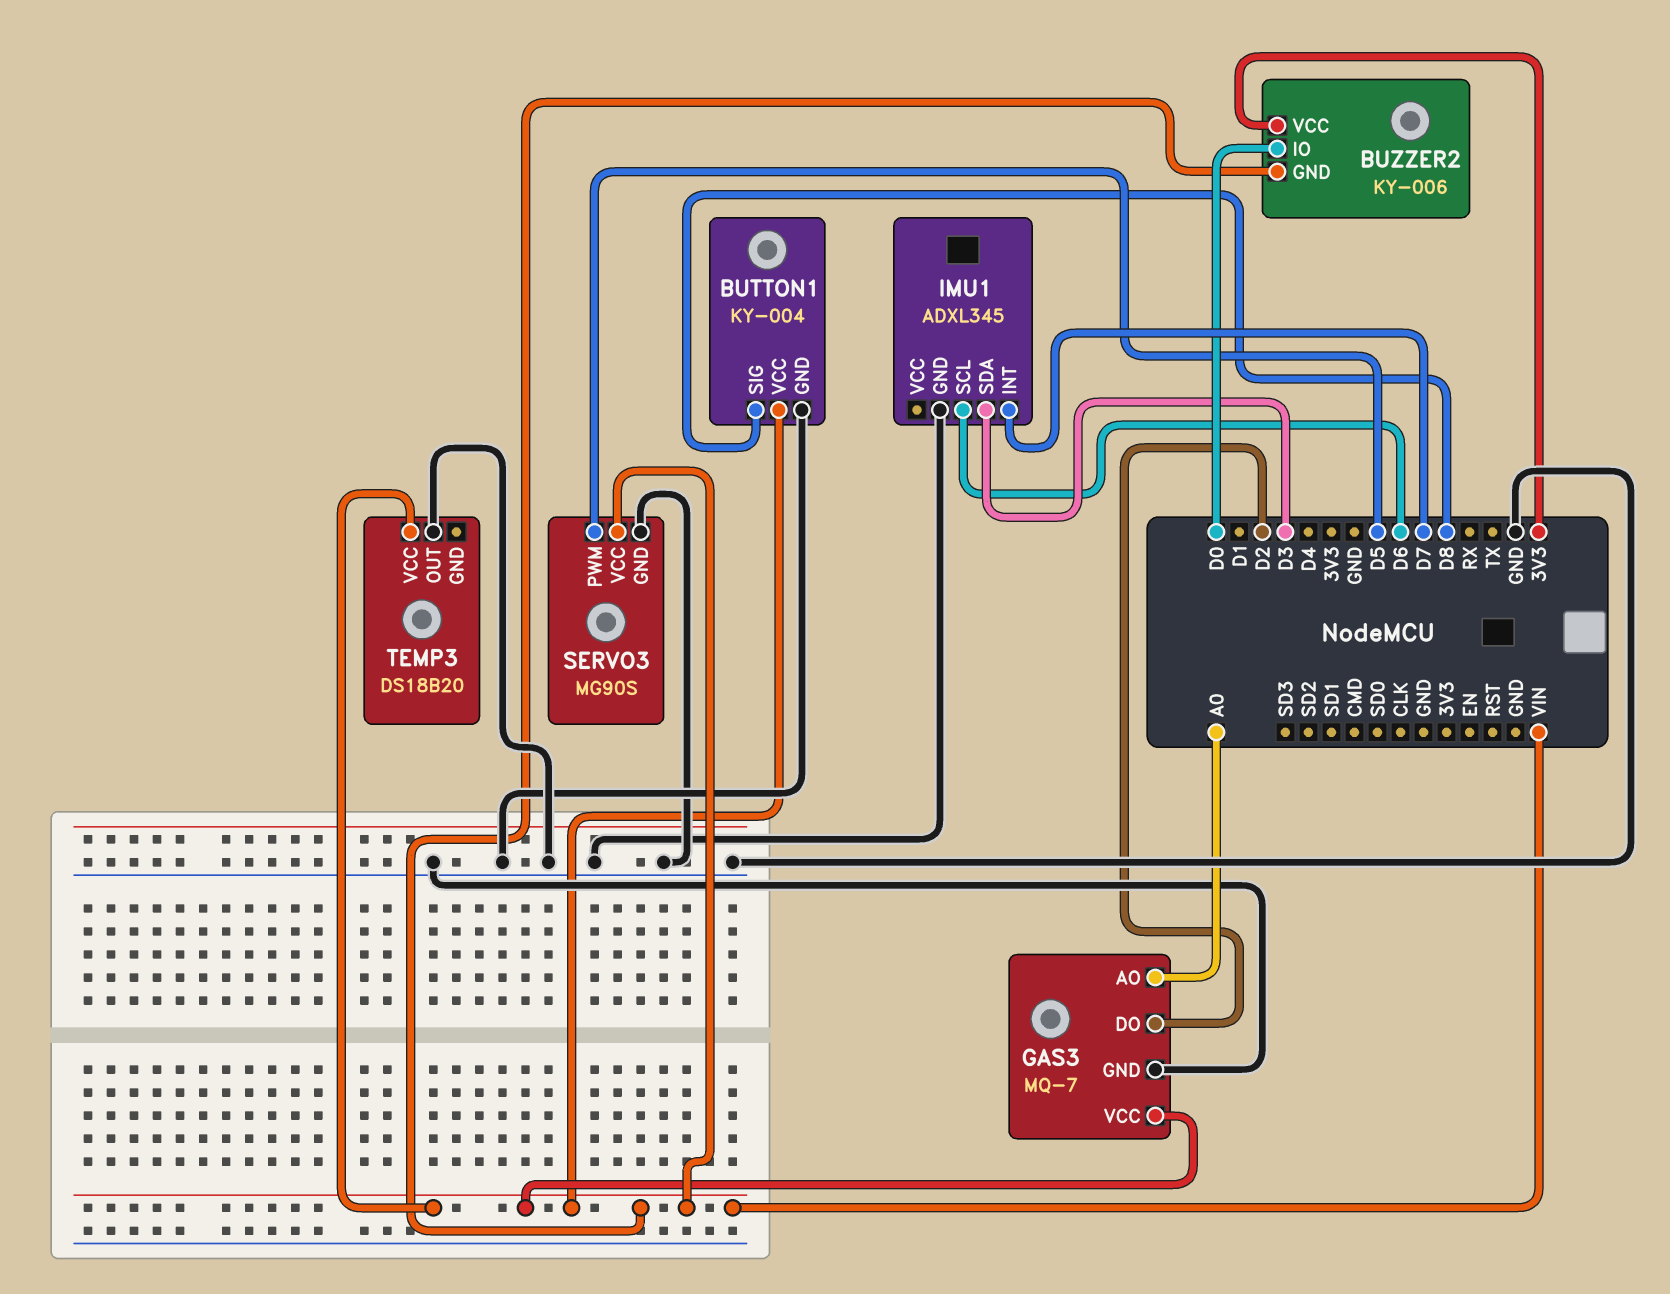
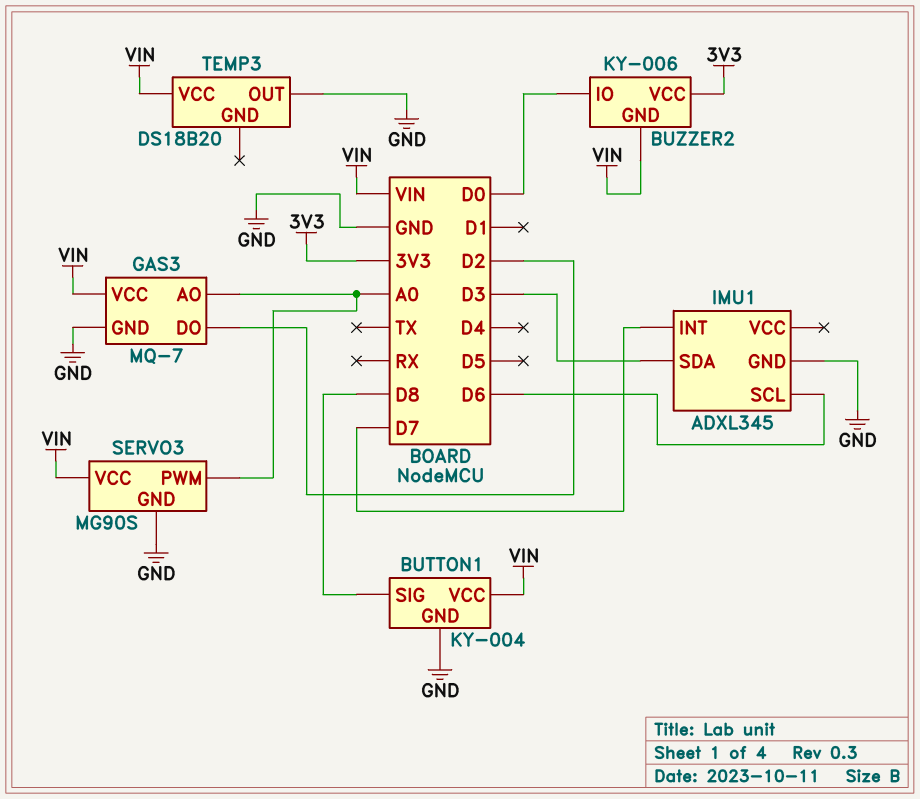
SERVO3 pin PWM: D5 -> A0

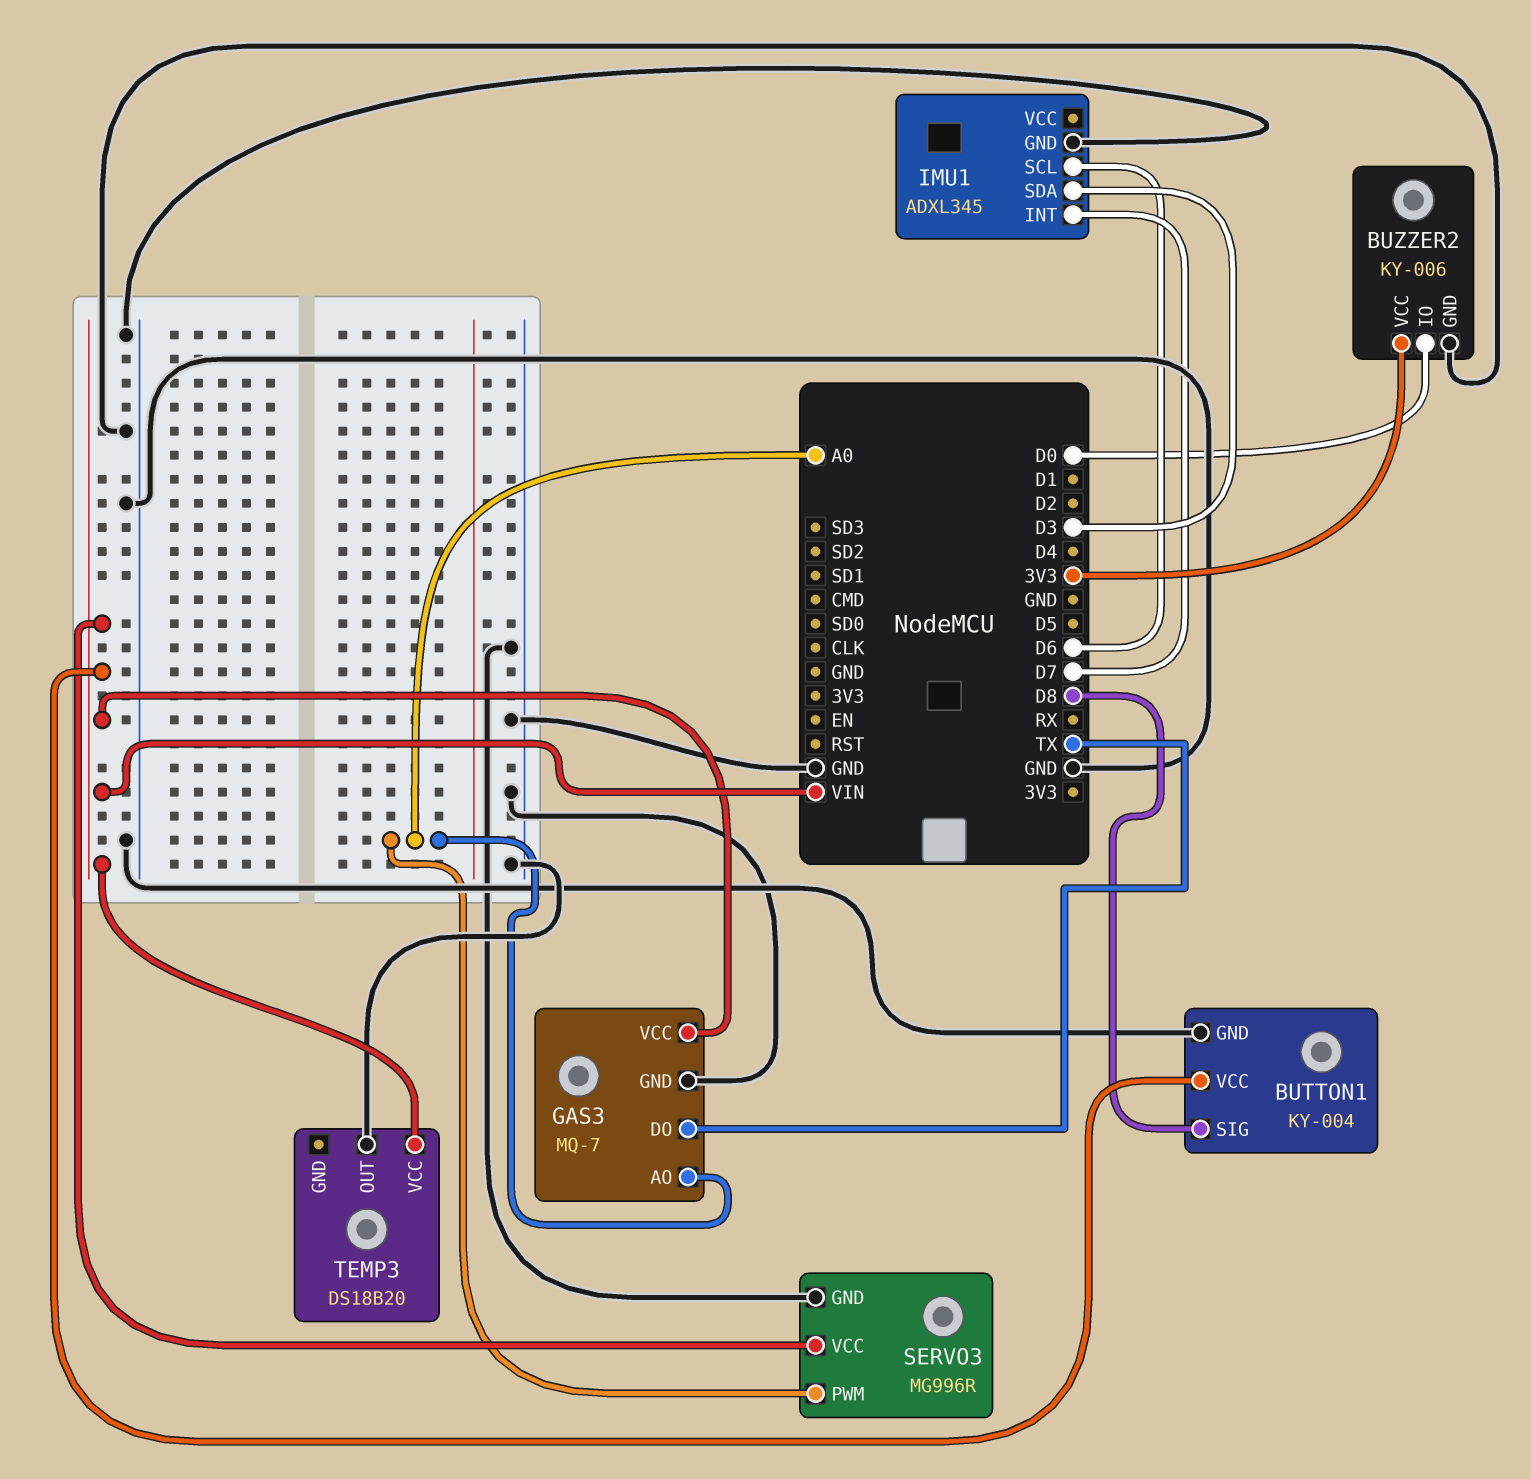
BUZZER2 pin GND: VIN -> GND
GAS3 pin DO: D2 -> TX
SERVO3: MG90S -> MG996R

